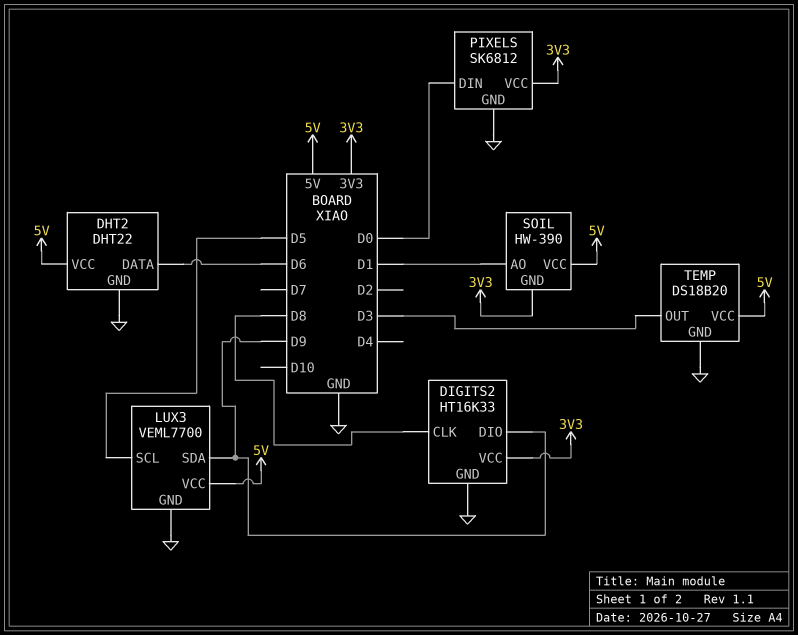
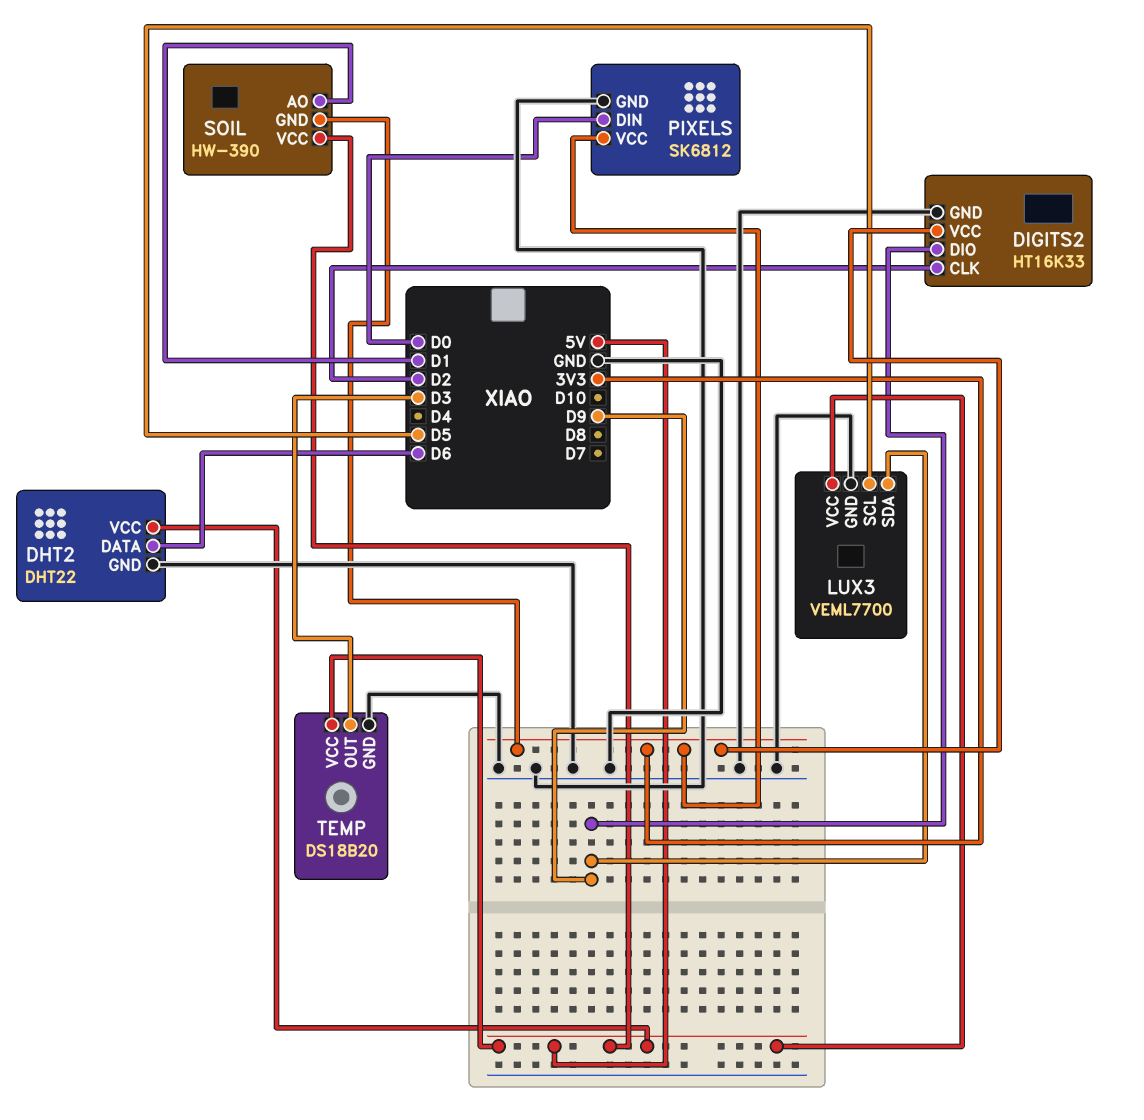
DIGITS2 pin CLK: D8 -> D2

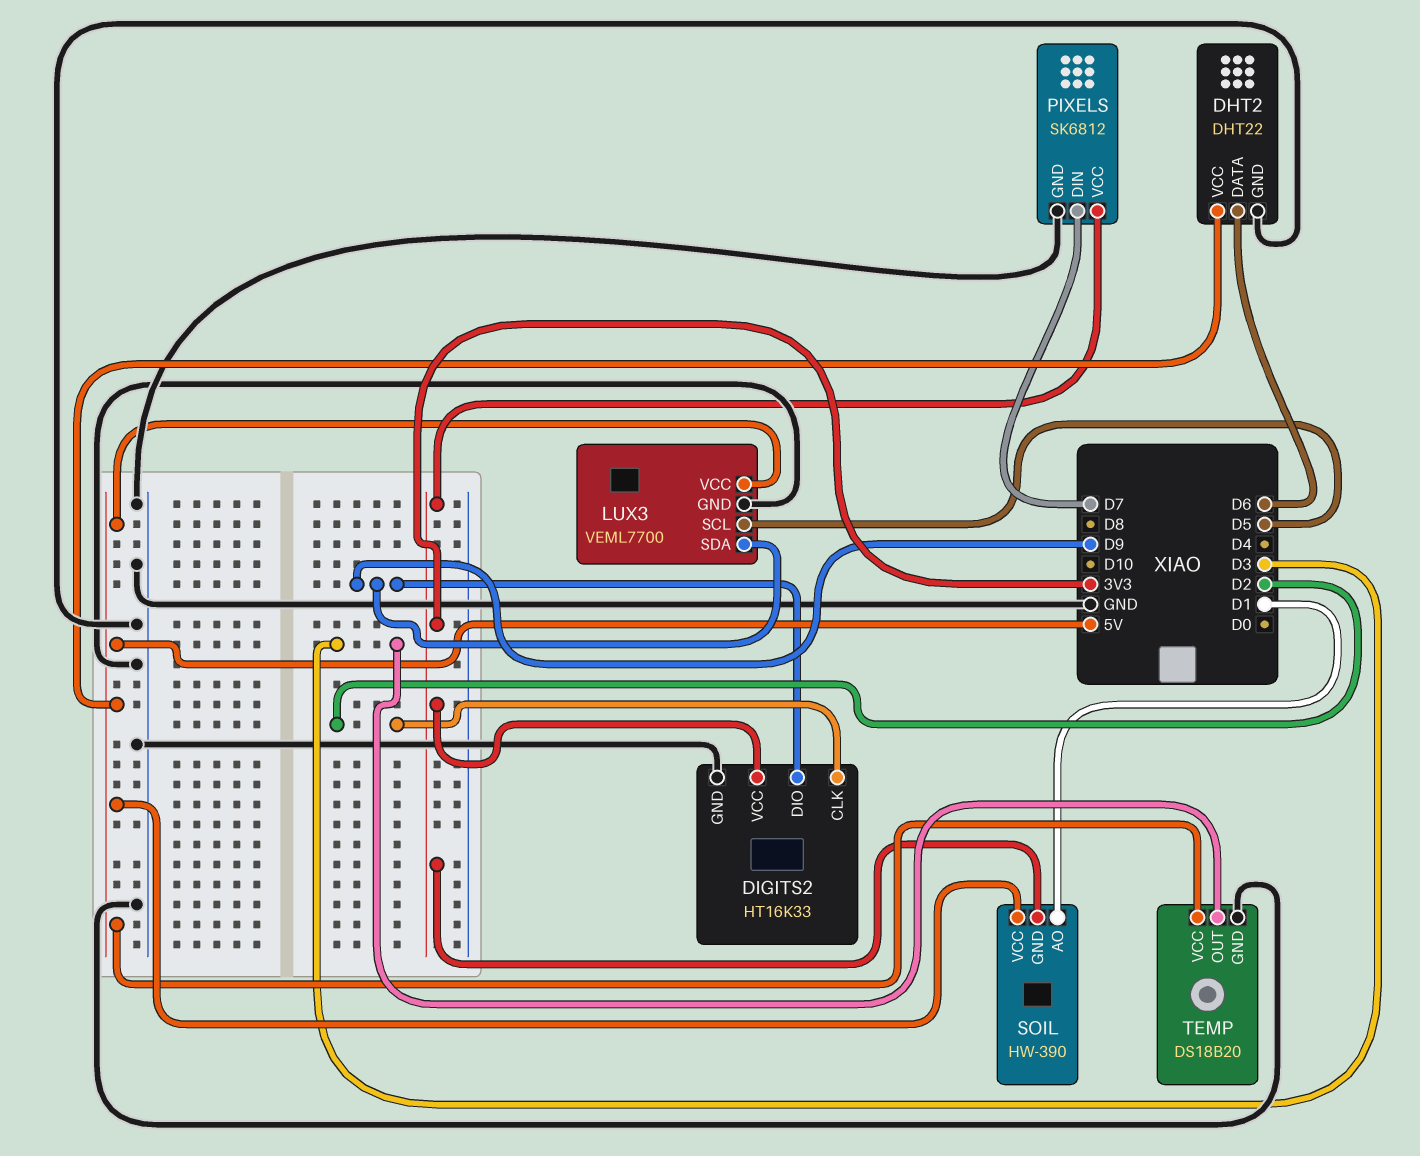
PIXELS pin DIN: D0 -> D7

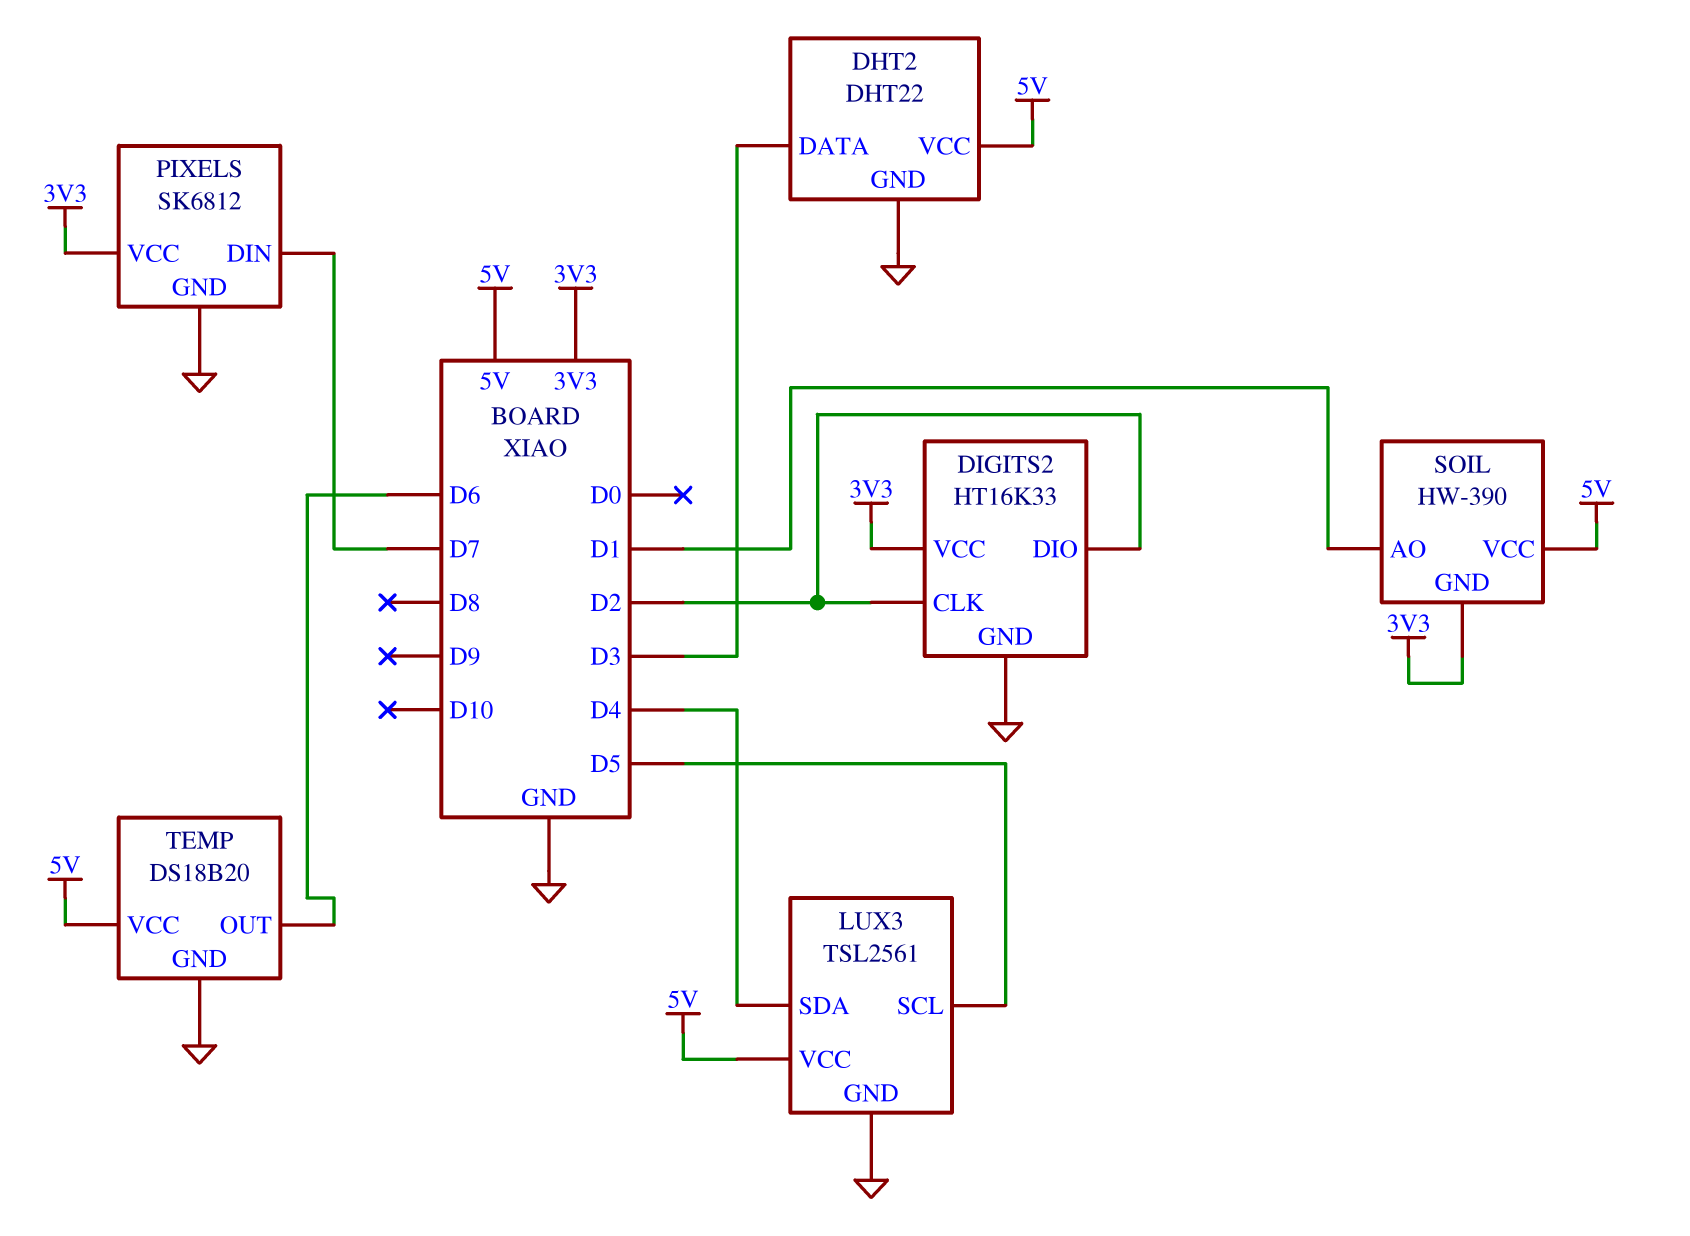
DHT2 pin DATA: D6 -> D3
DIGITS2 pin DIO: D9 -> D2
LUX3: VEML7700 -> TSL2561
LUX3 pin SDA: D9 -> D4
TEMP pin OUT: D3 -> D6

